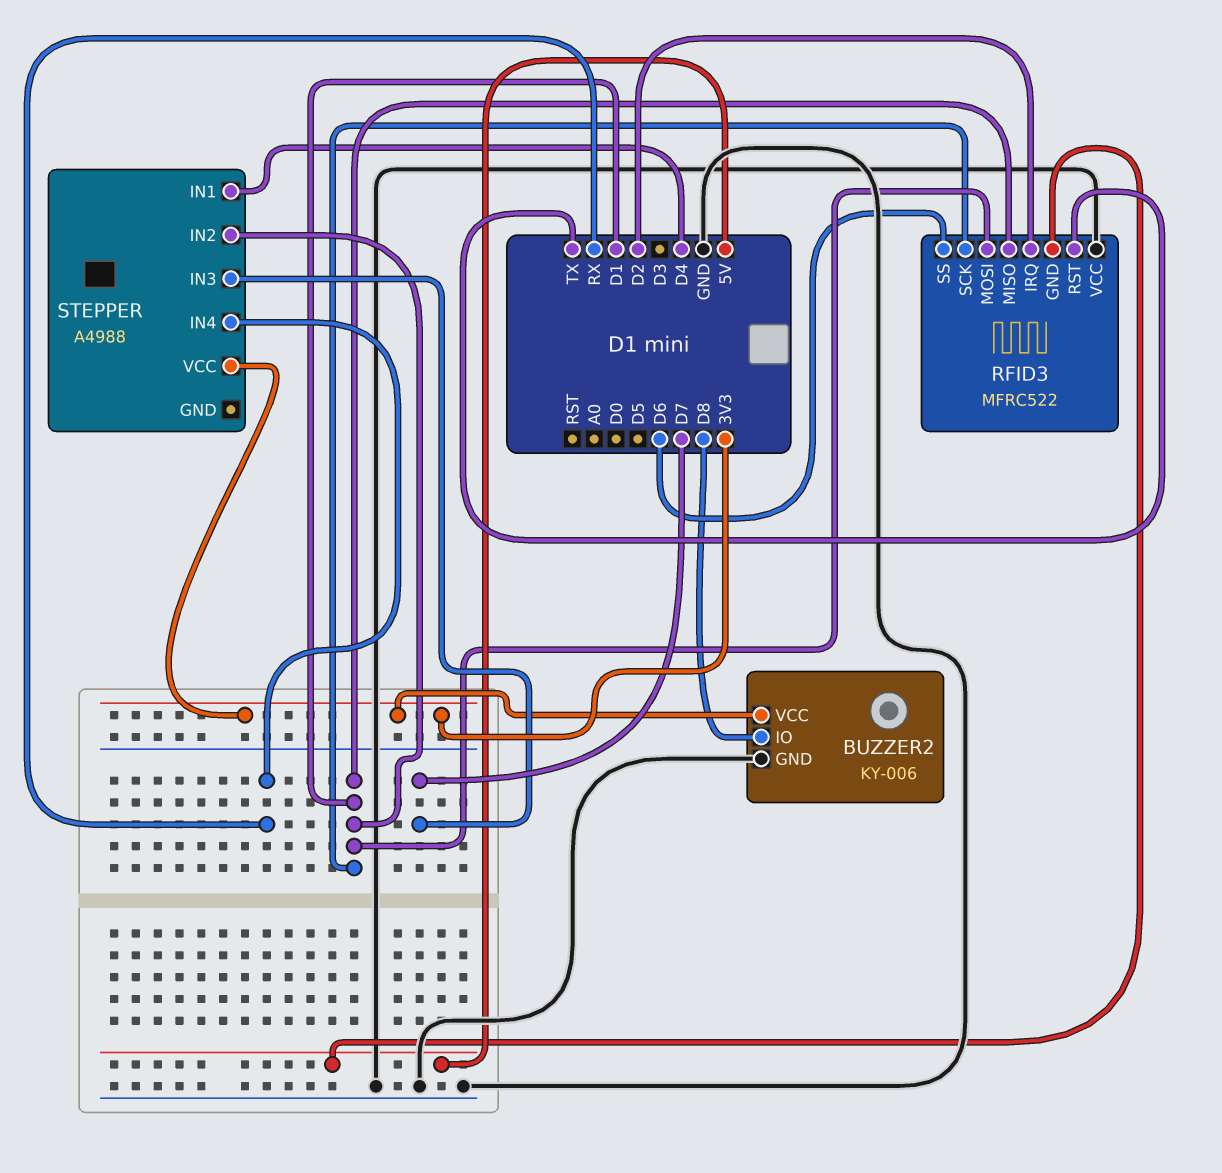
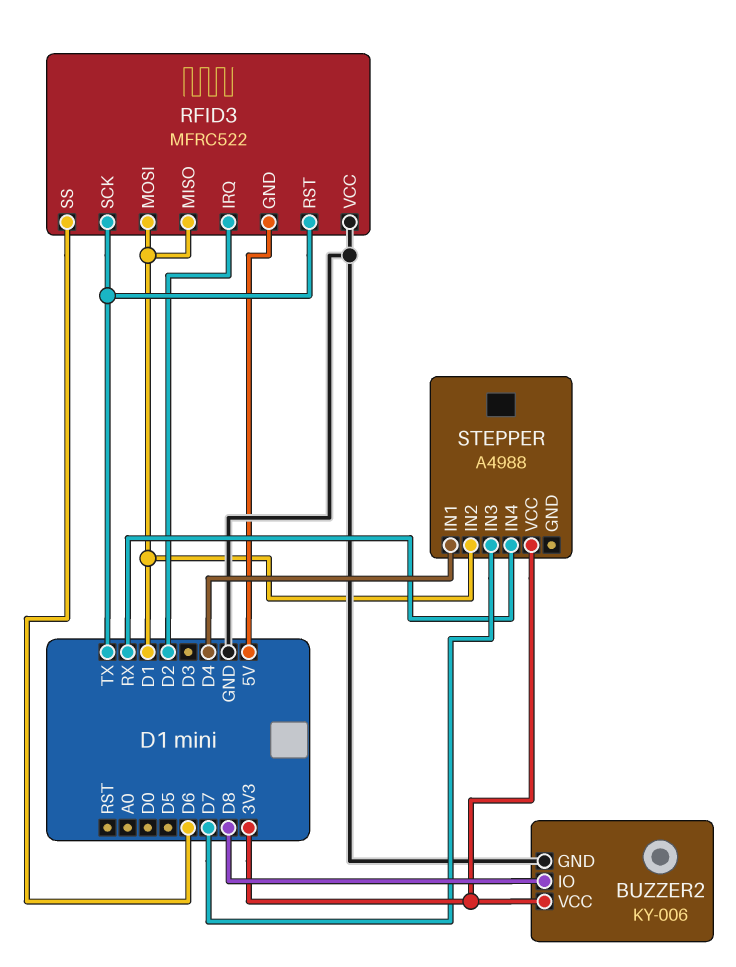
RFID3 pin SCK: D1 -> TX

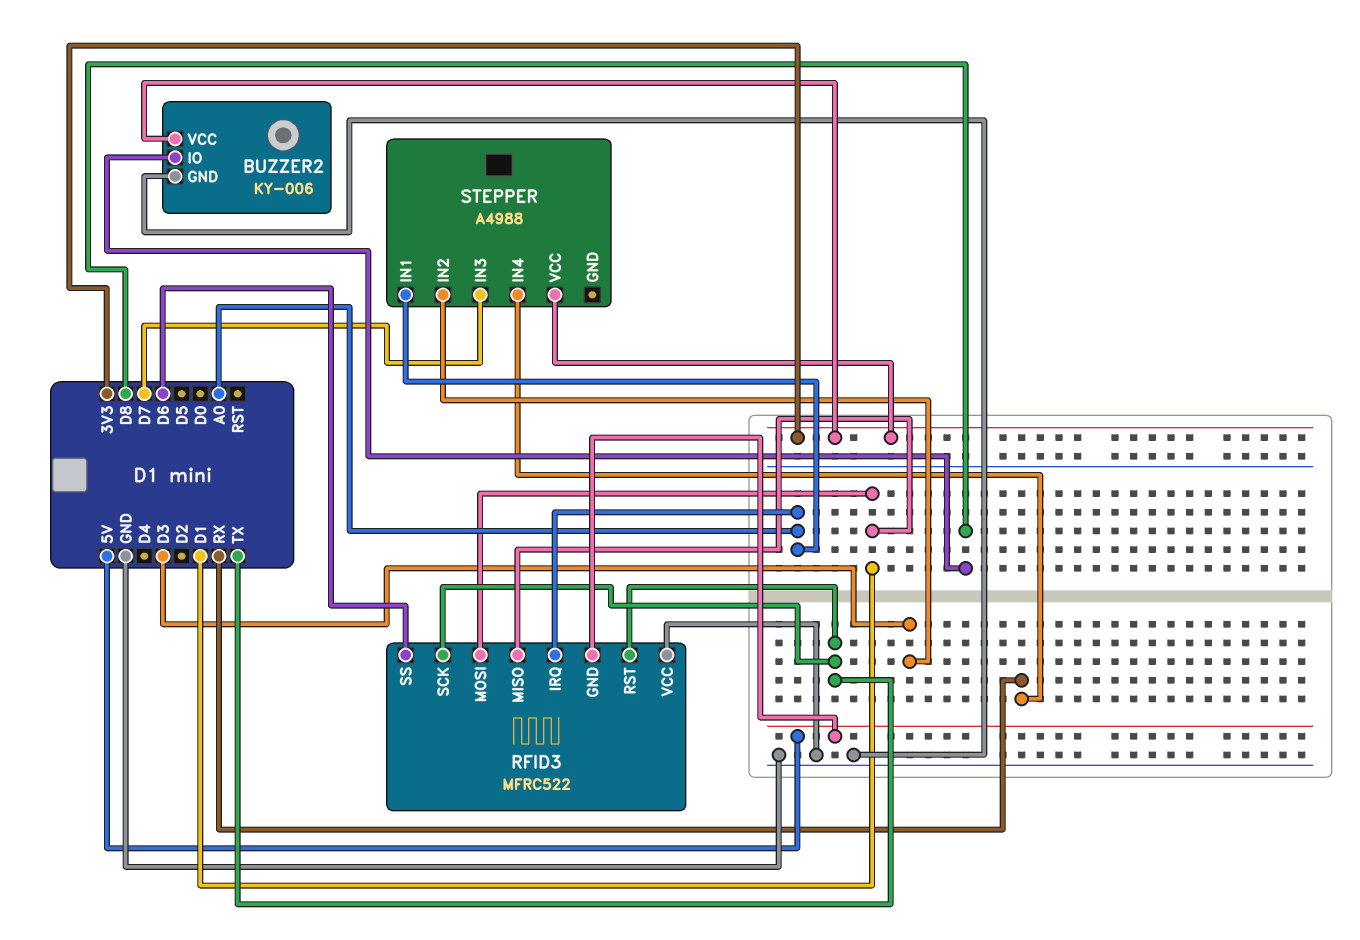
RFID3 pin IRQ: D2 -> A0
STEPPER pin IN1: D4 -> A0
STEPPER pin IN2: D1 -> D3

